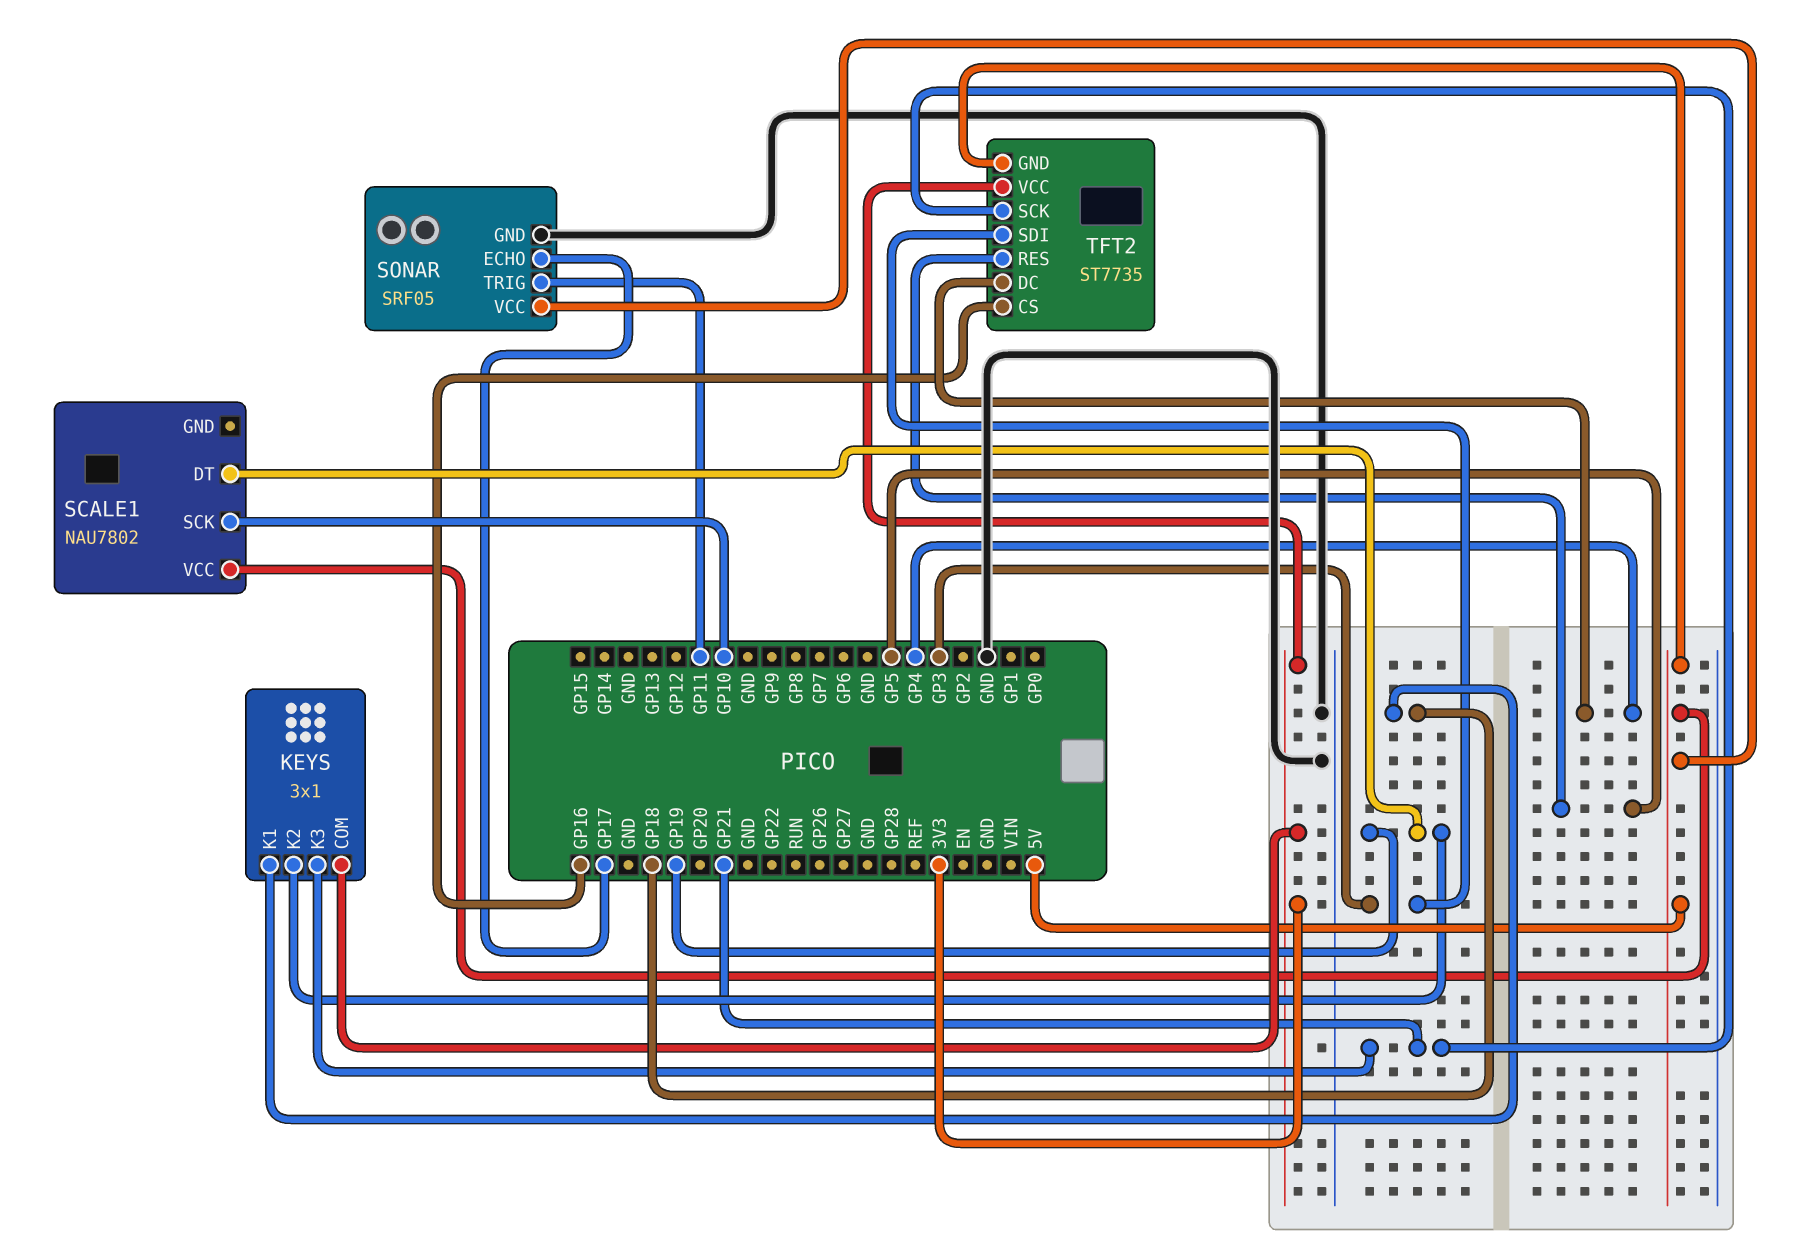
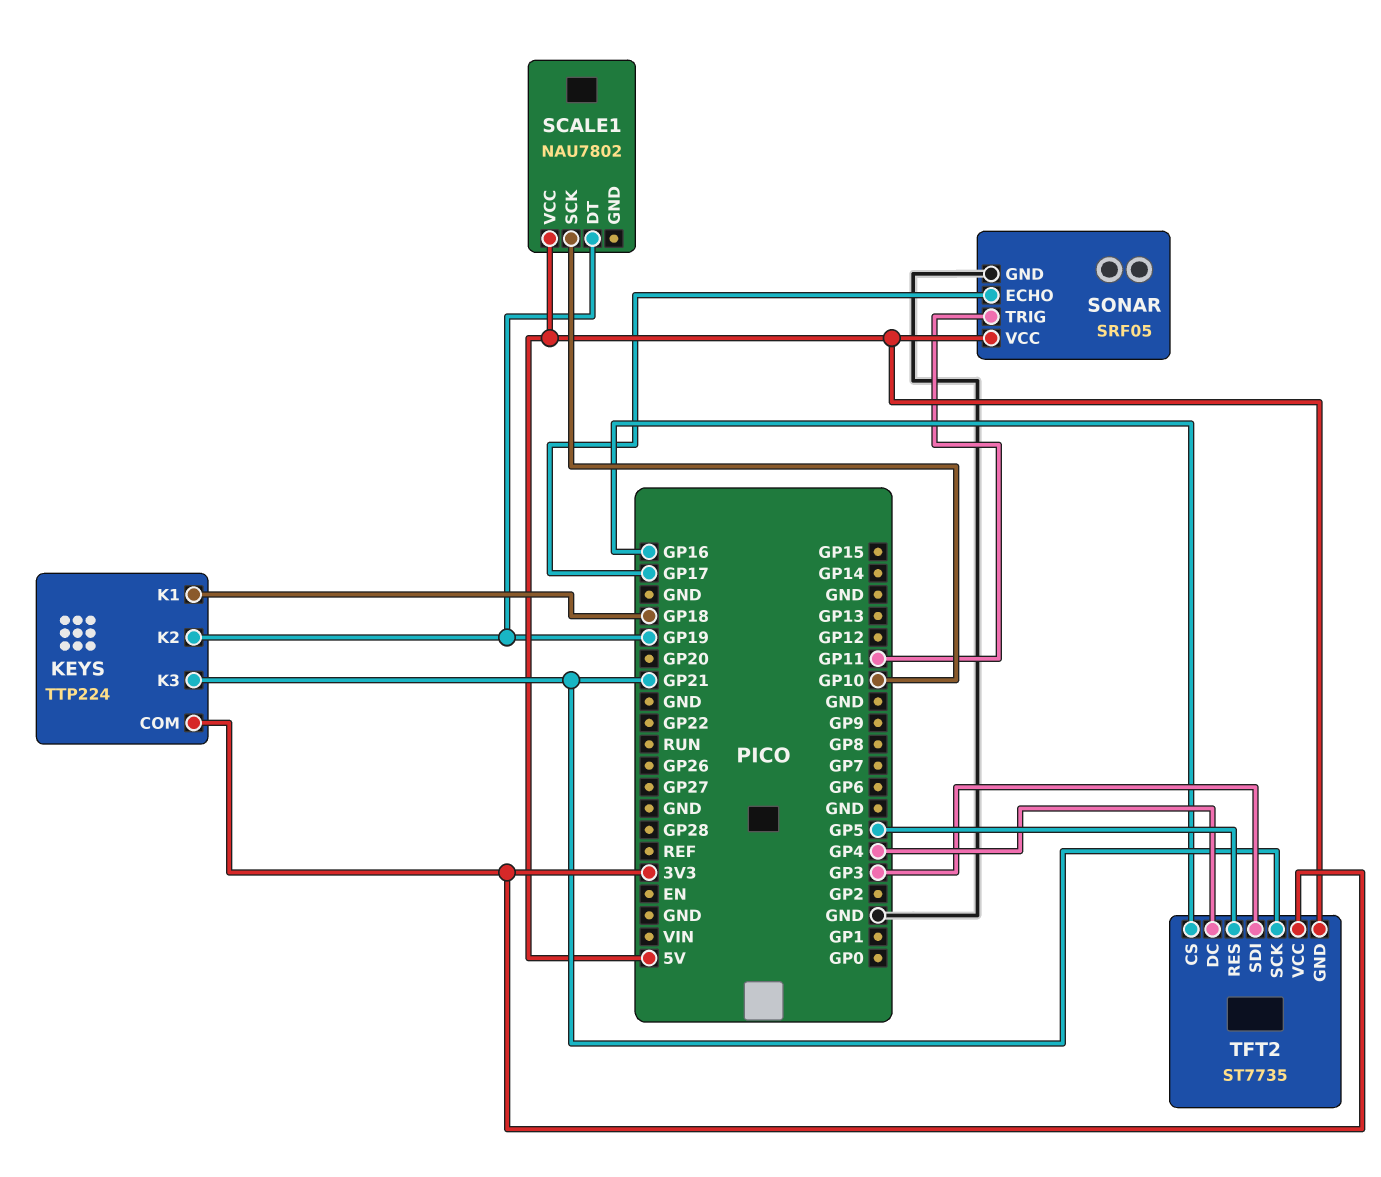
KEYS: 3x1 -> TTP224

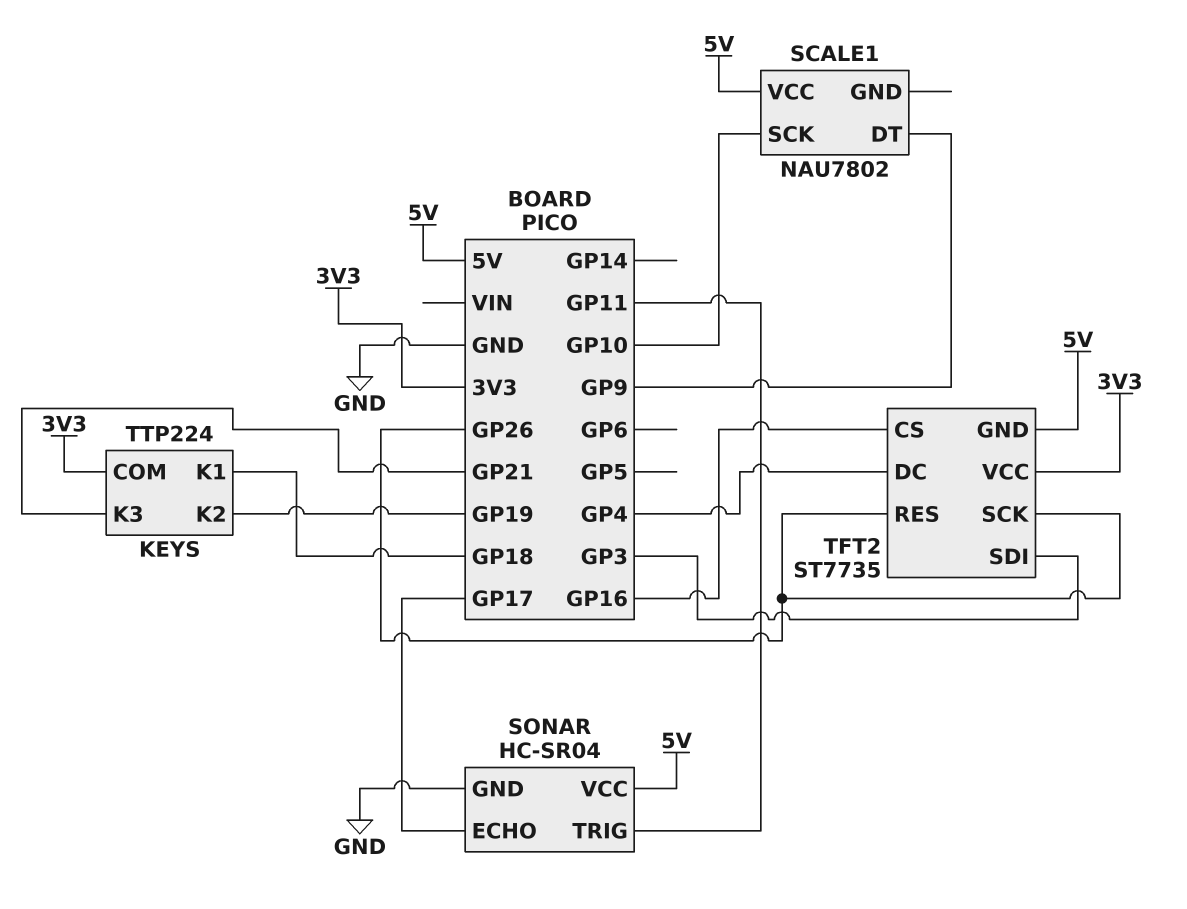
SCALE1 pin DT: GP19 -> GP9
SONAR: SRF05 -> HC-SR04
TFT2 pin RES: GP5 -> GP26
TFT2 pin SCK: GP21 -> GP26

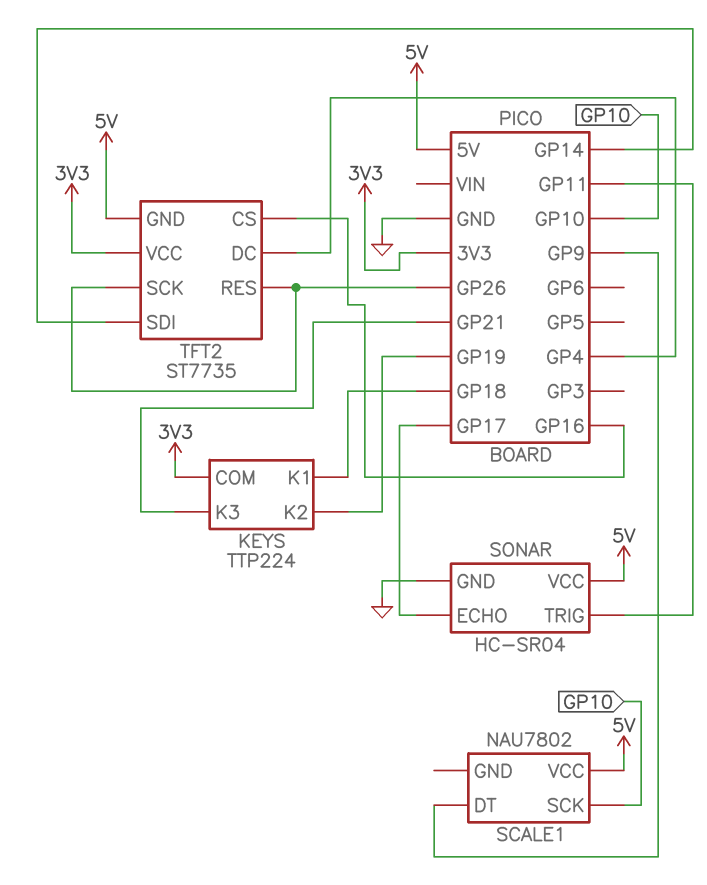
TFT2 pin SDI: GP3 -> GP14

